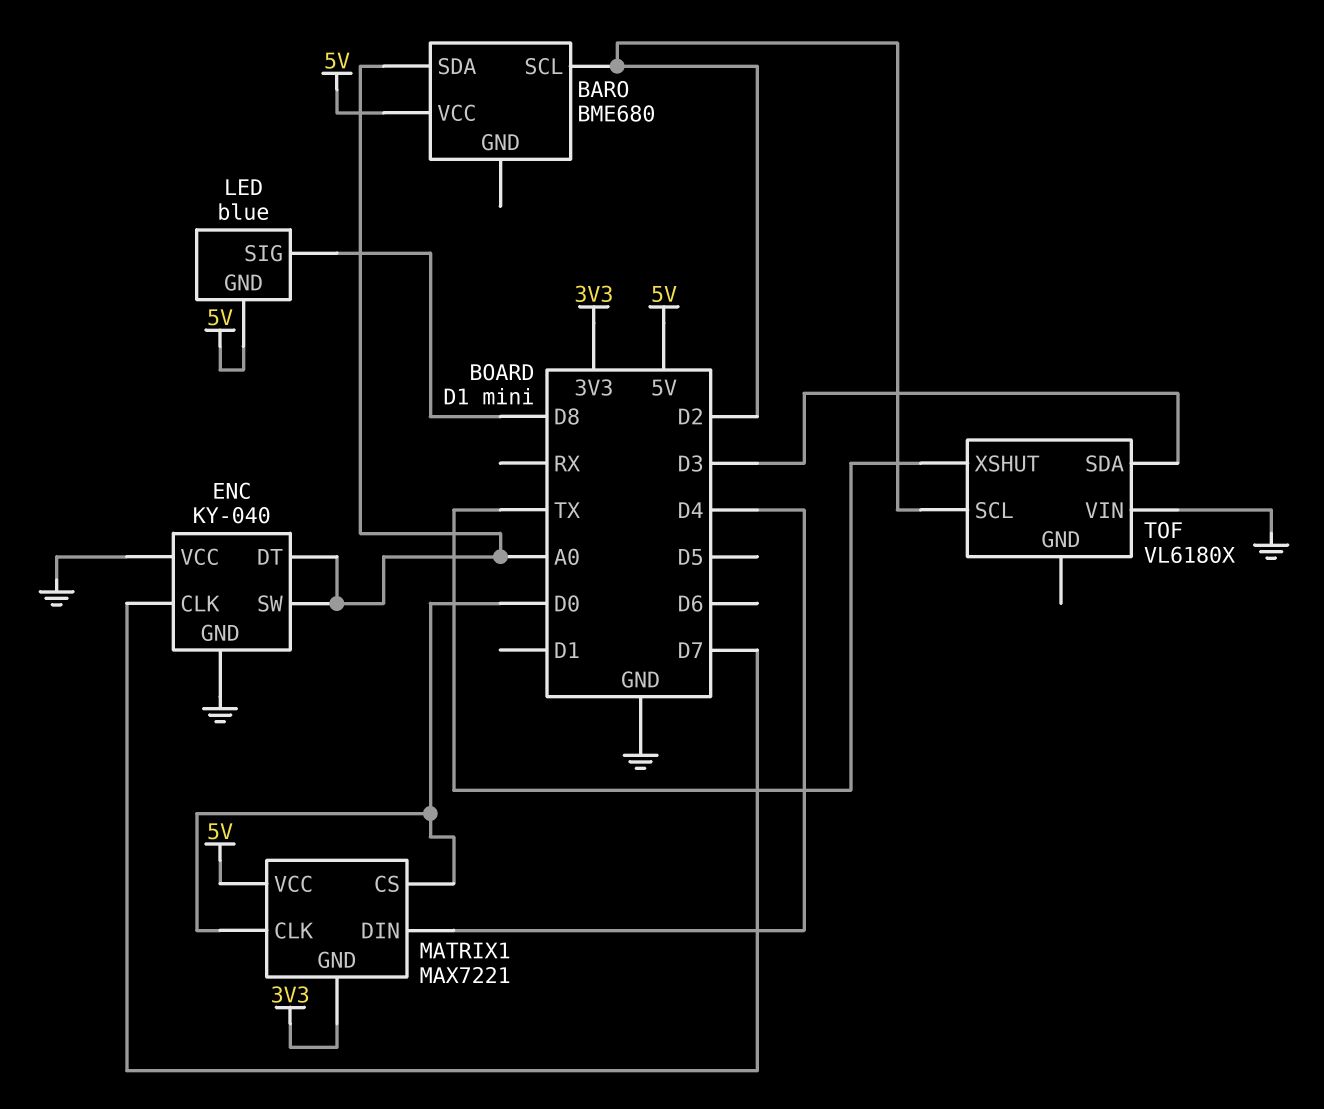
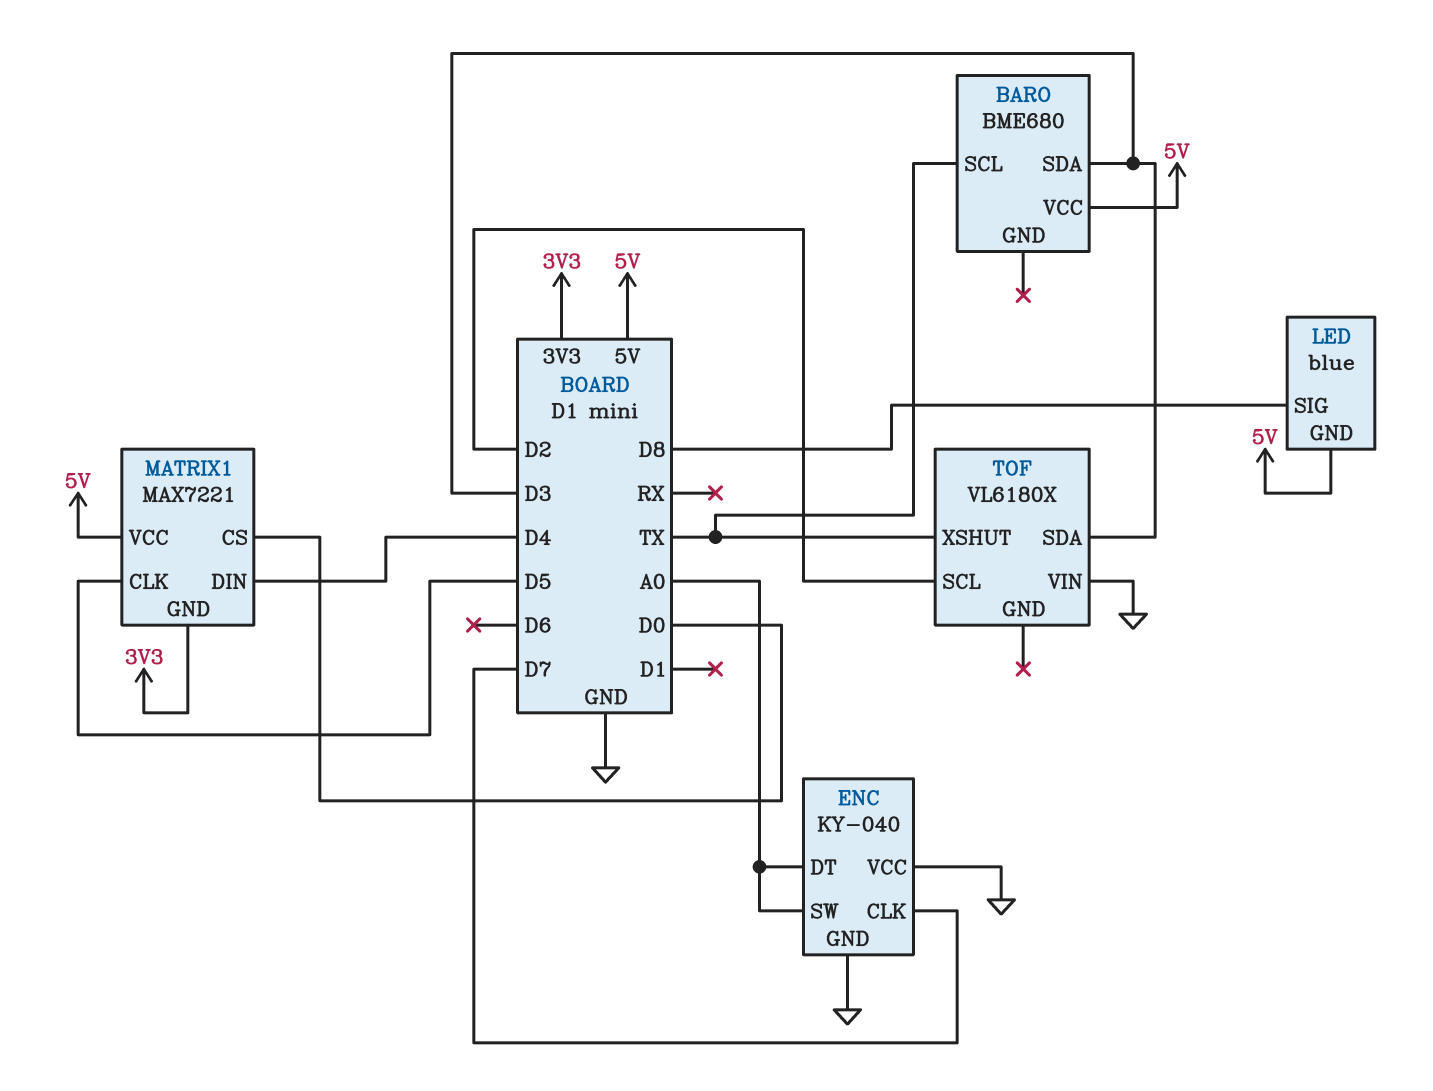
BARO pin SCL: D2 -> TX
BARO pin SDA: A0 -> D3
MATRIX1 pin CLK: D0 -> D5

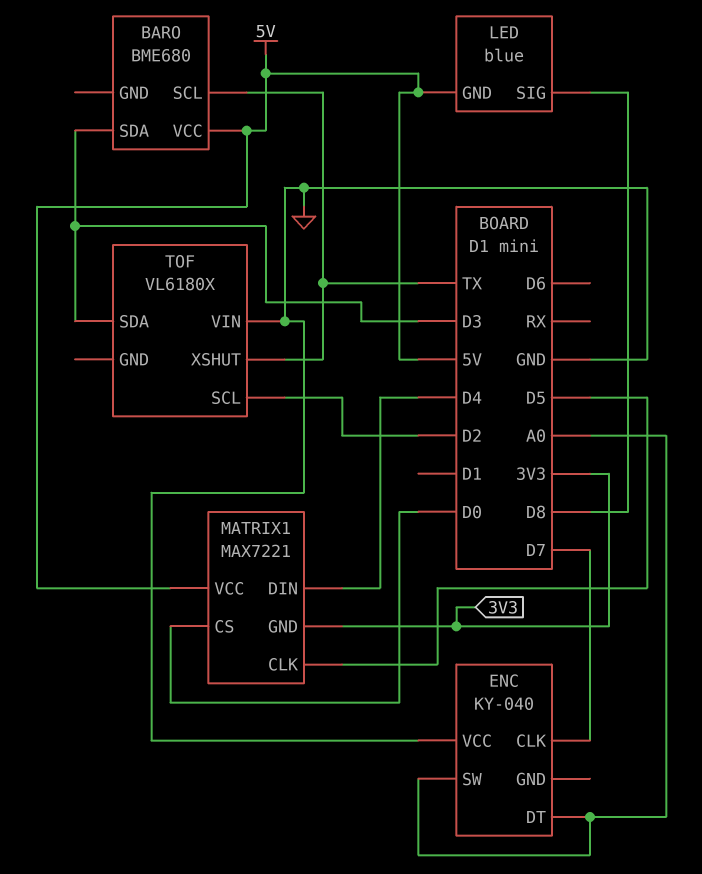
ENC pin GND: GND -> none

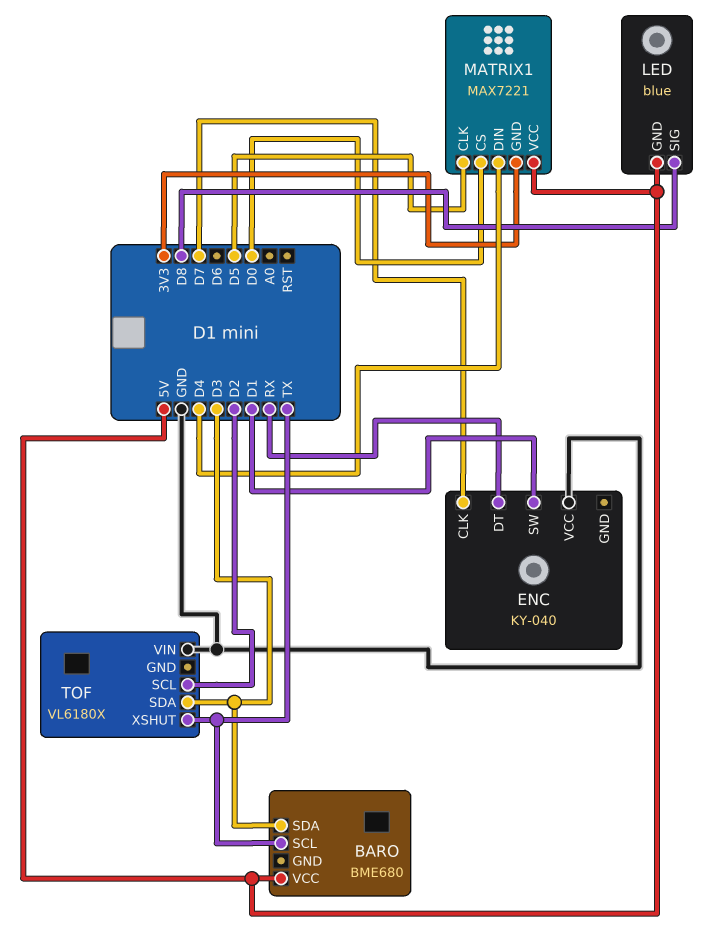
ENC pin DT: A0 -> RX
ENC pin SW: A0 -> D1

